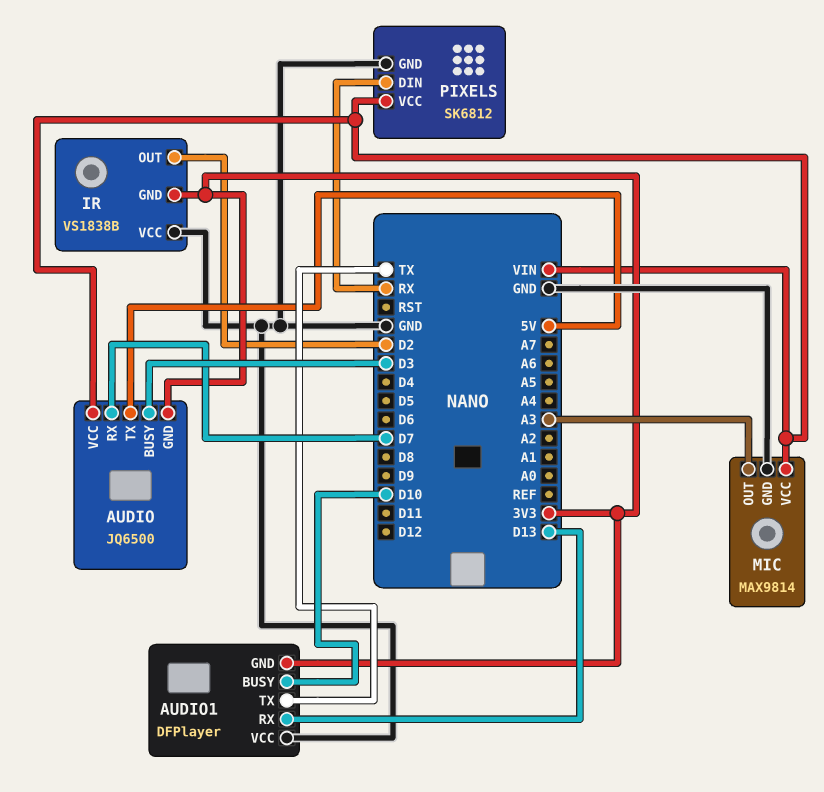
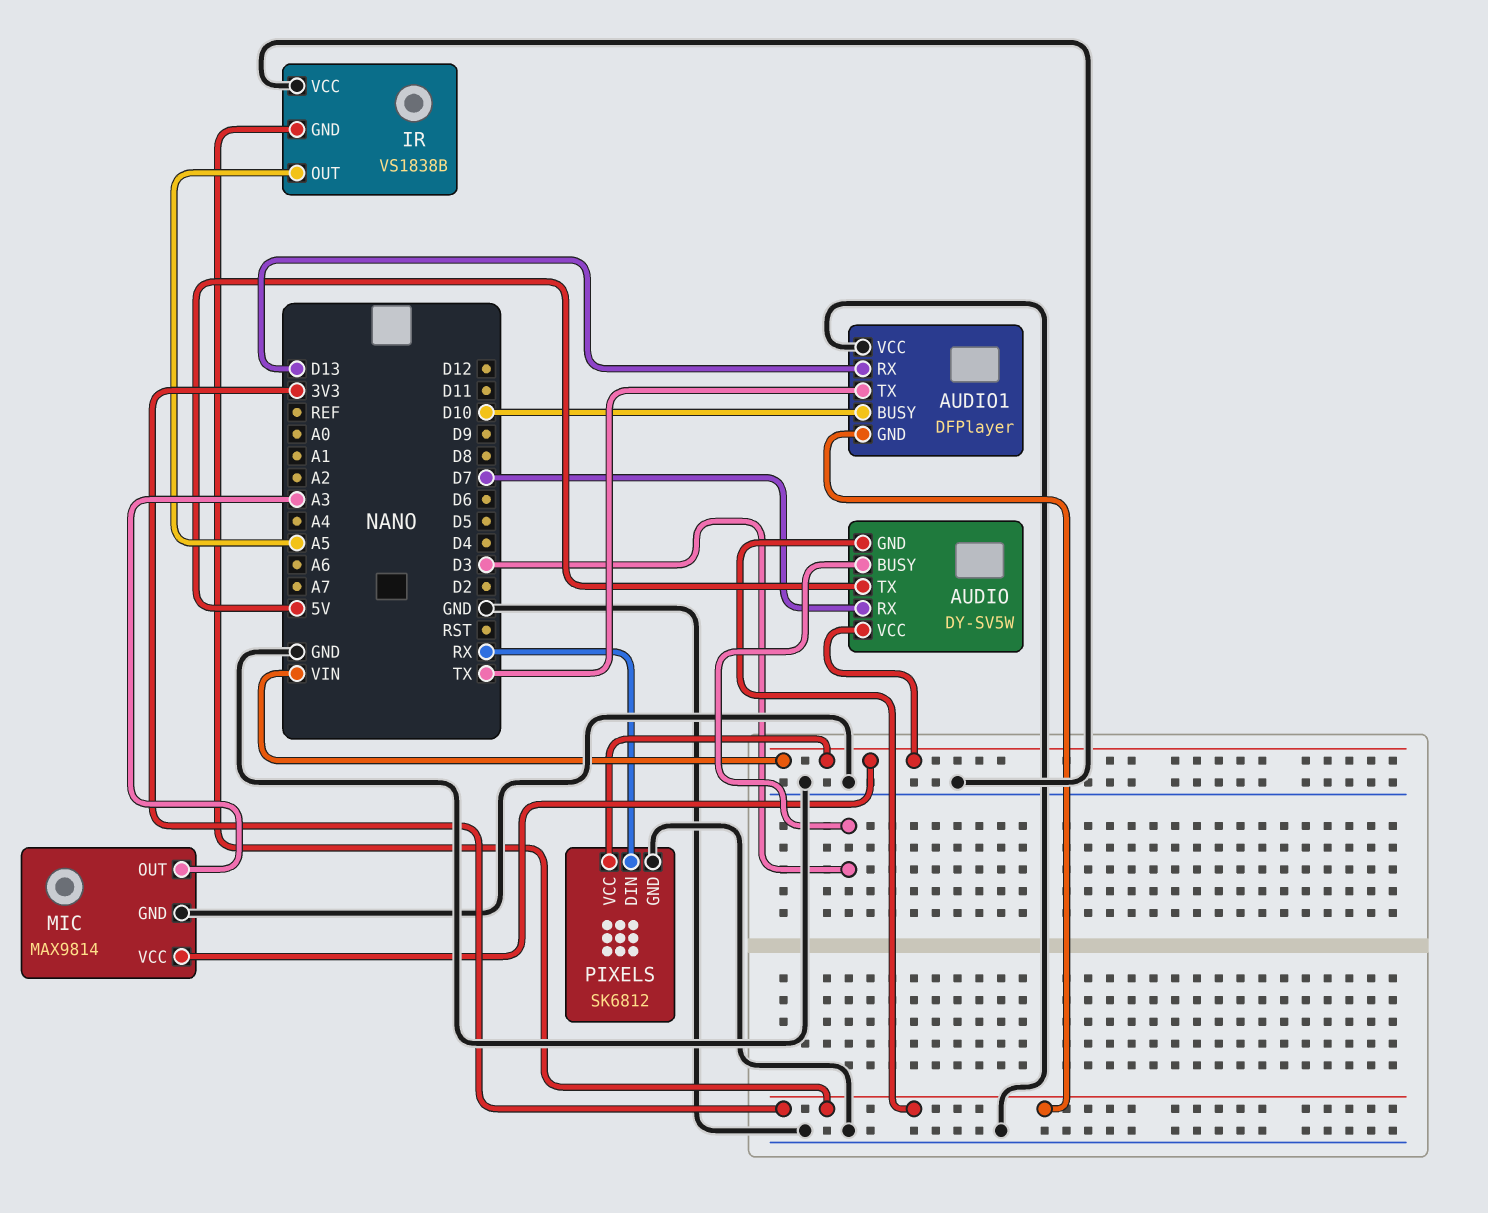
AUDIO: JQ6500 -> DY-SV5W
IR pin OUT: D2 -> A5

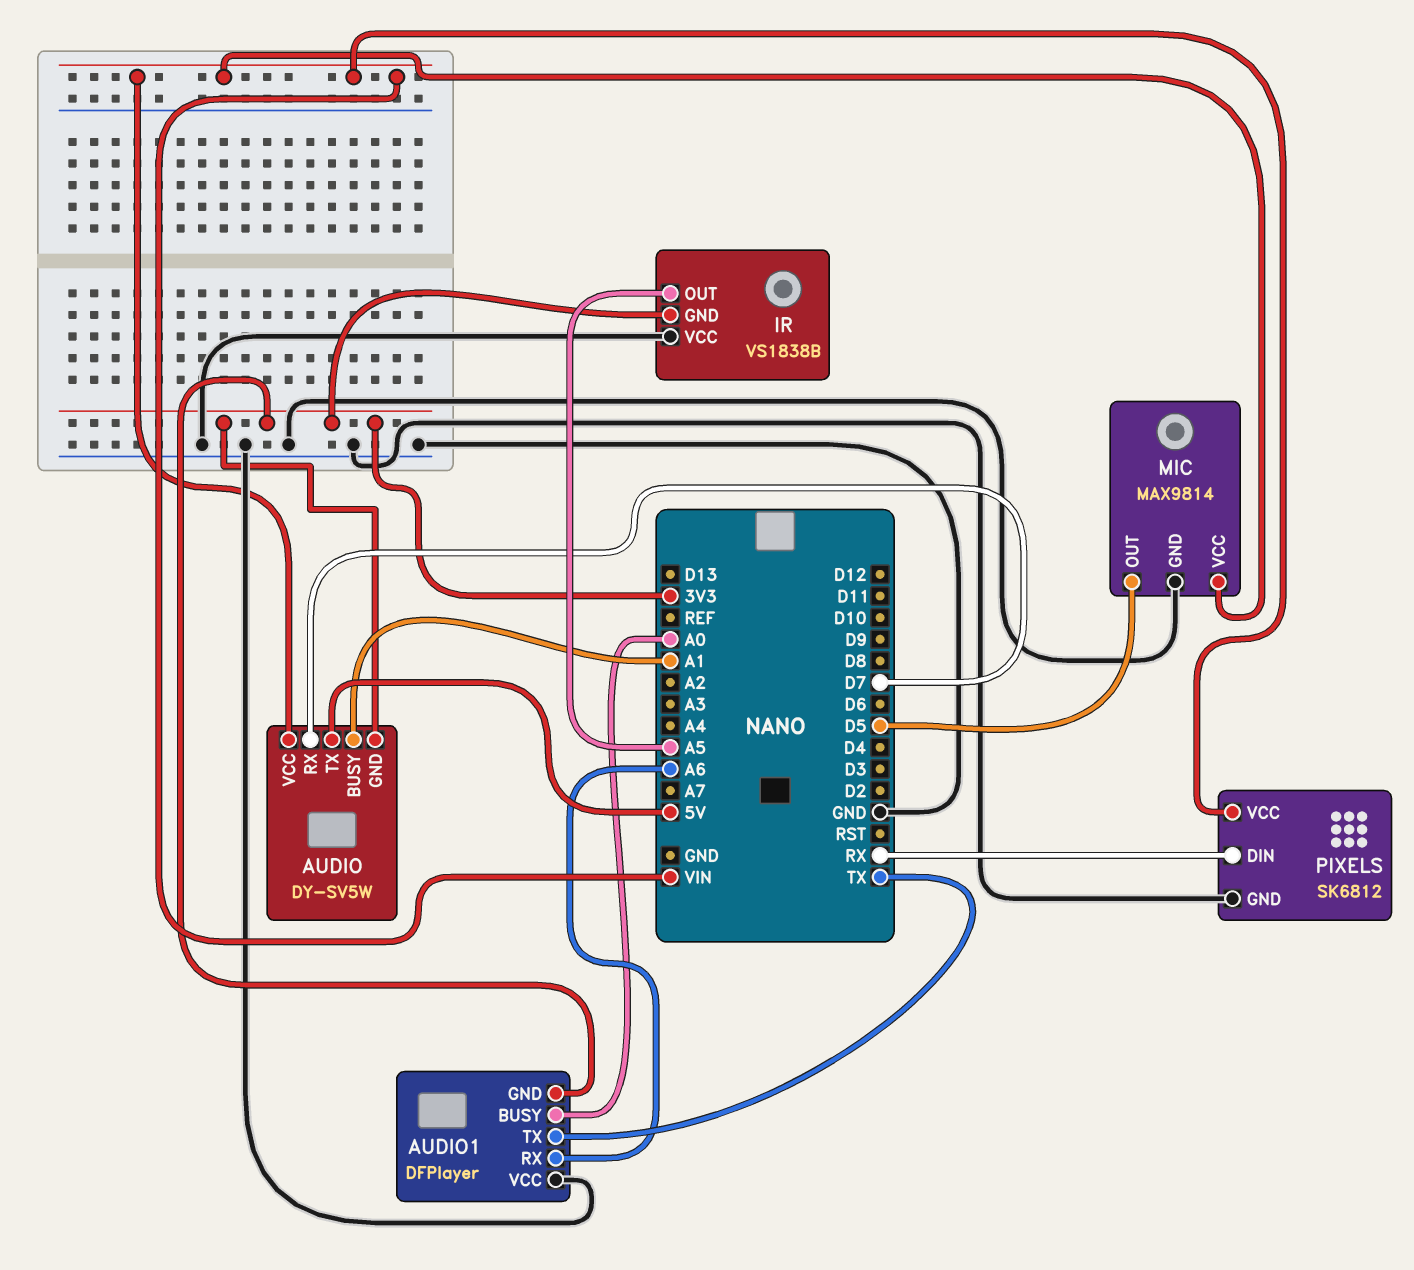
AUDIO pin BUSY: D3 -> A1
AUDIO1 pin BUSY: D10 -> A0
AUDIO1 pin RX: D13 -> A6
MIC pin OUT: A3 -> D5

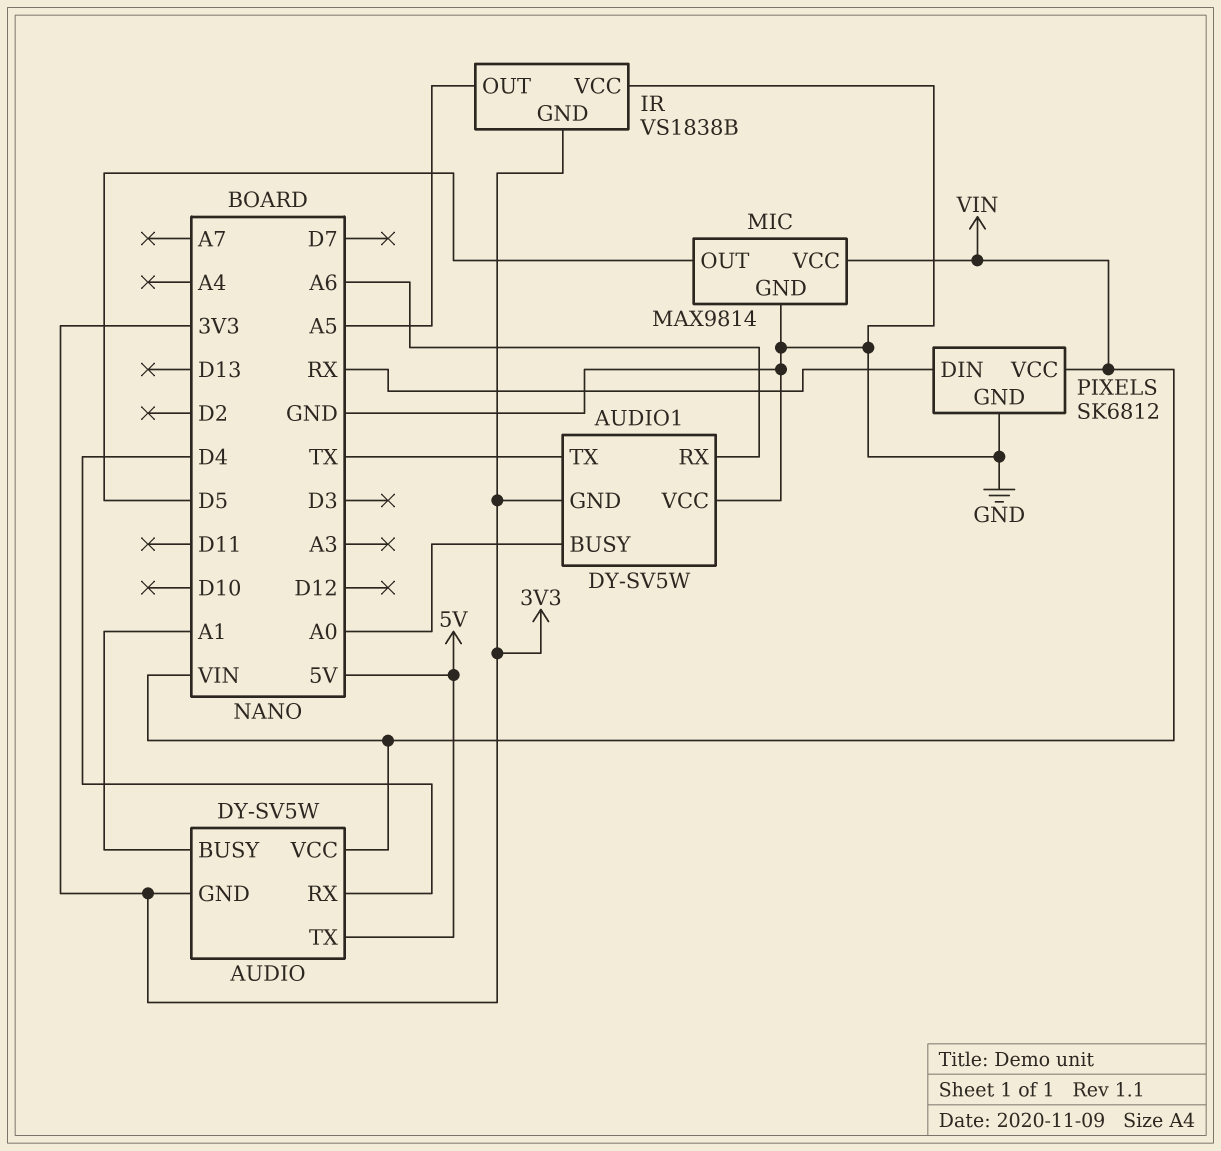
AUDIO pin RX: D7 -> D4
AUDIO1: DFPlayer -> DY-SV5W

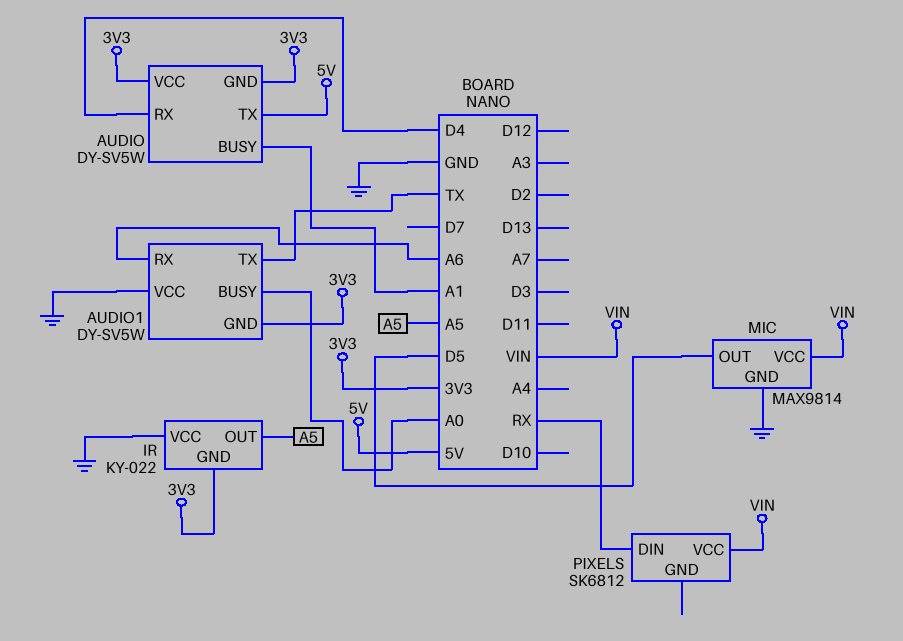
AUDIO pin VCC: VIN -> 3V3
IR: VS1838B -> KY-022
PIXELS pin GND: GND -> none

